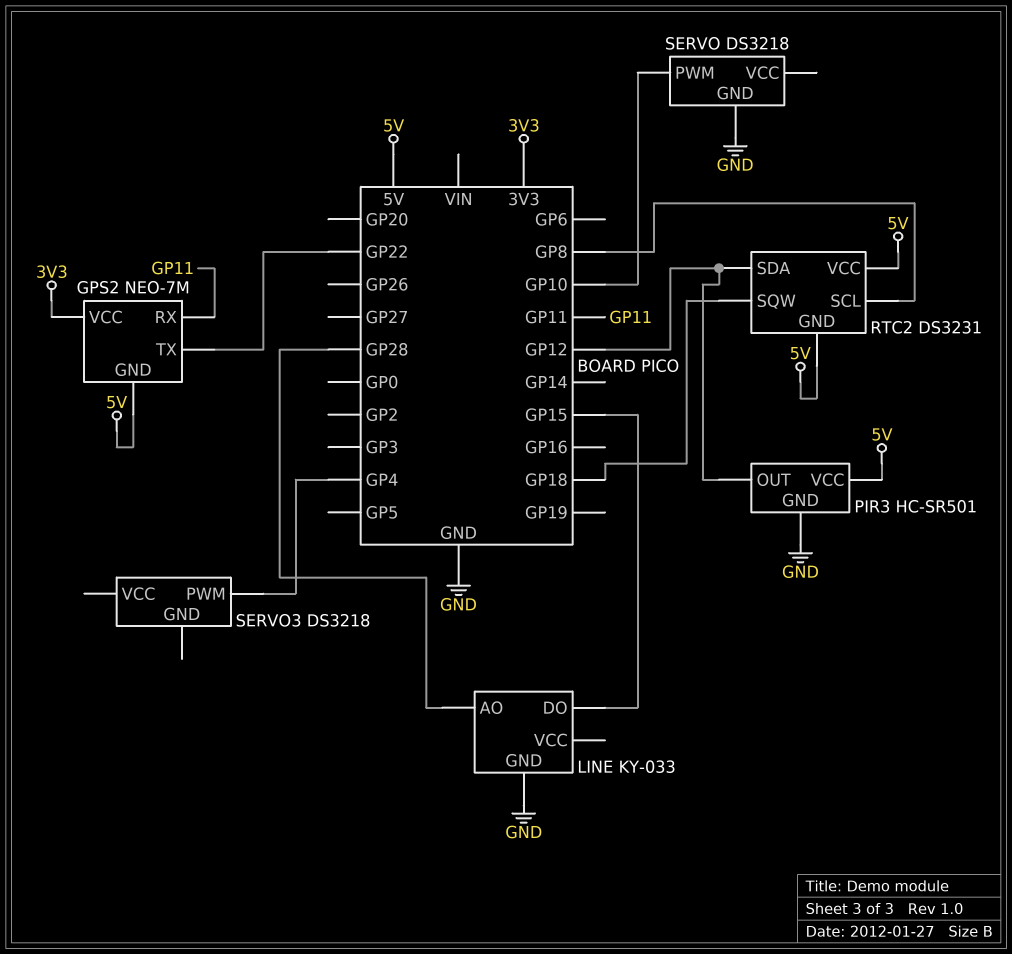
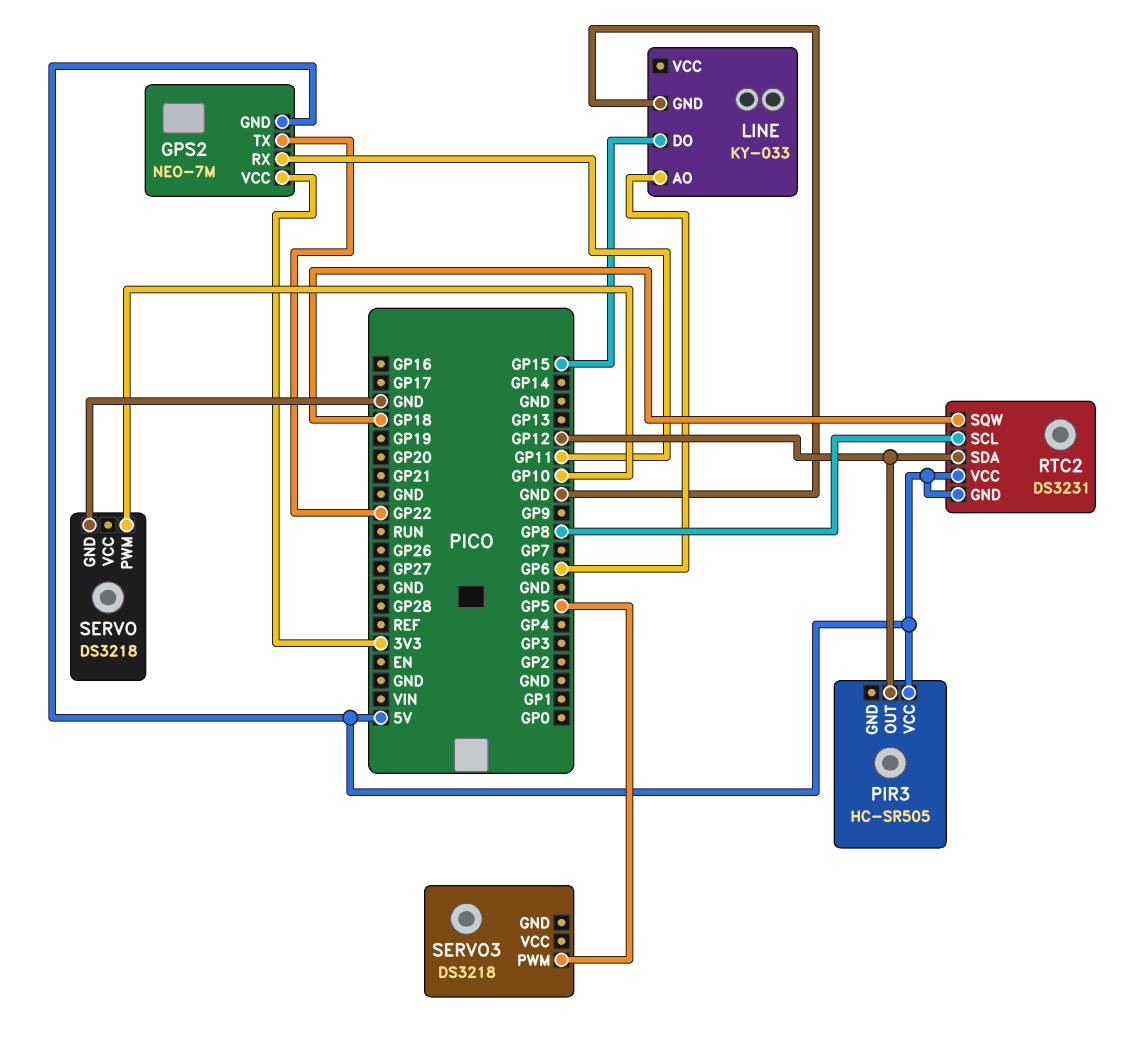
LINE pin AO: GP28 -> GP6
PIR3: HC-SR501 -> HC-SR505
PIR3 pin GND: GND -> none
SERVO3 pin PWM: GP4 -> GP5

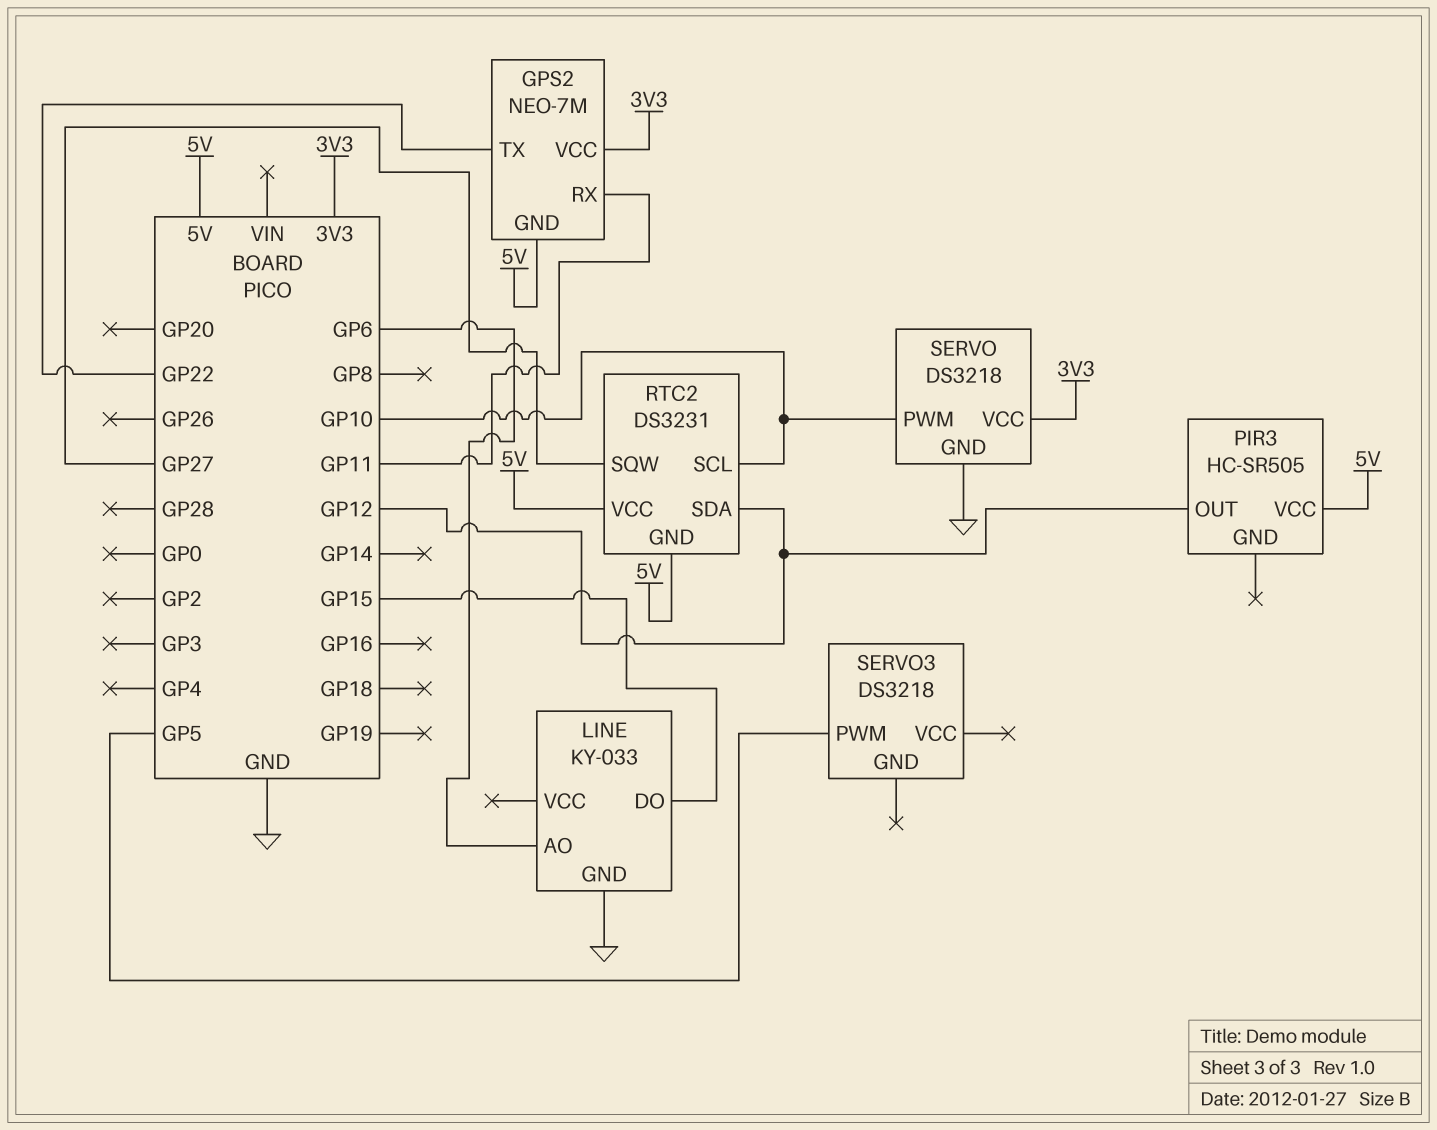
RTC2 pin SCL: GP8 -> GP10
RTC2 pin SQW: GP18 -> GP27
SERVO pin VCC: none -> 3V3

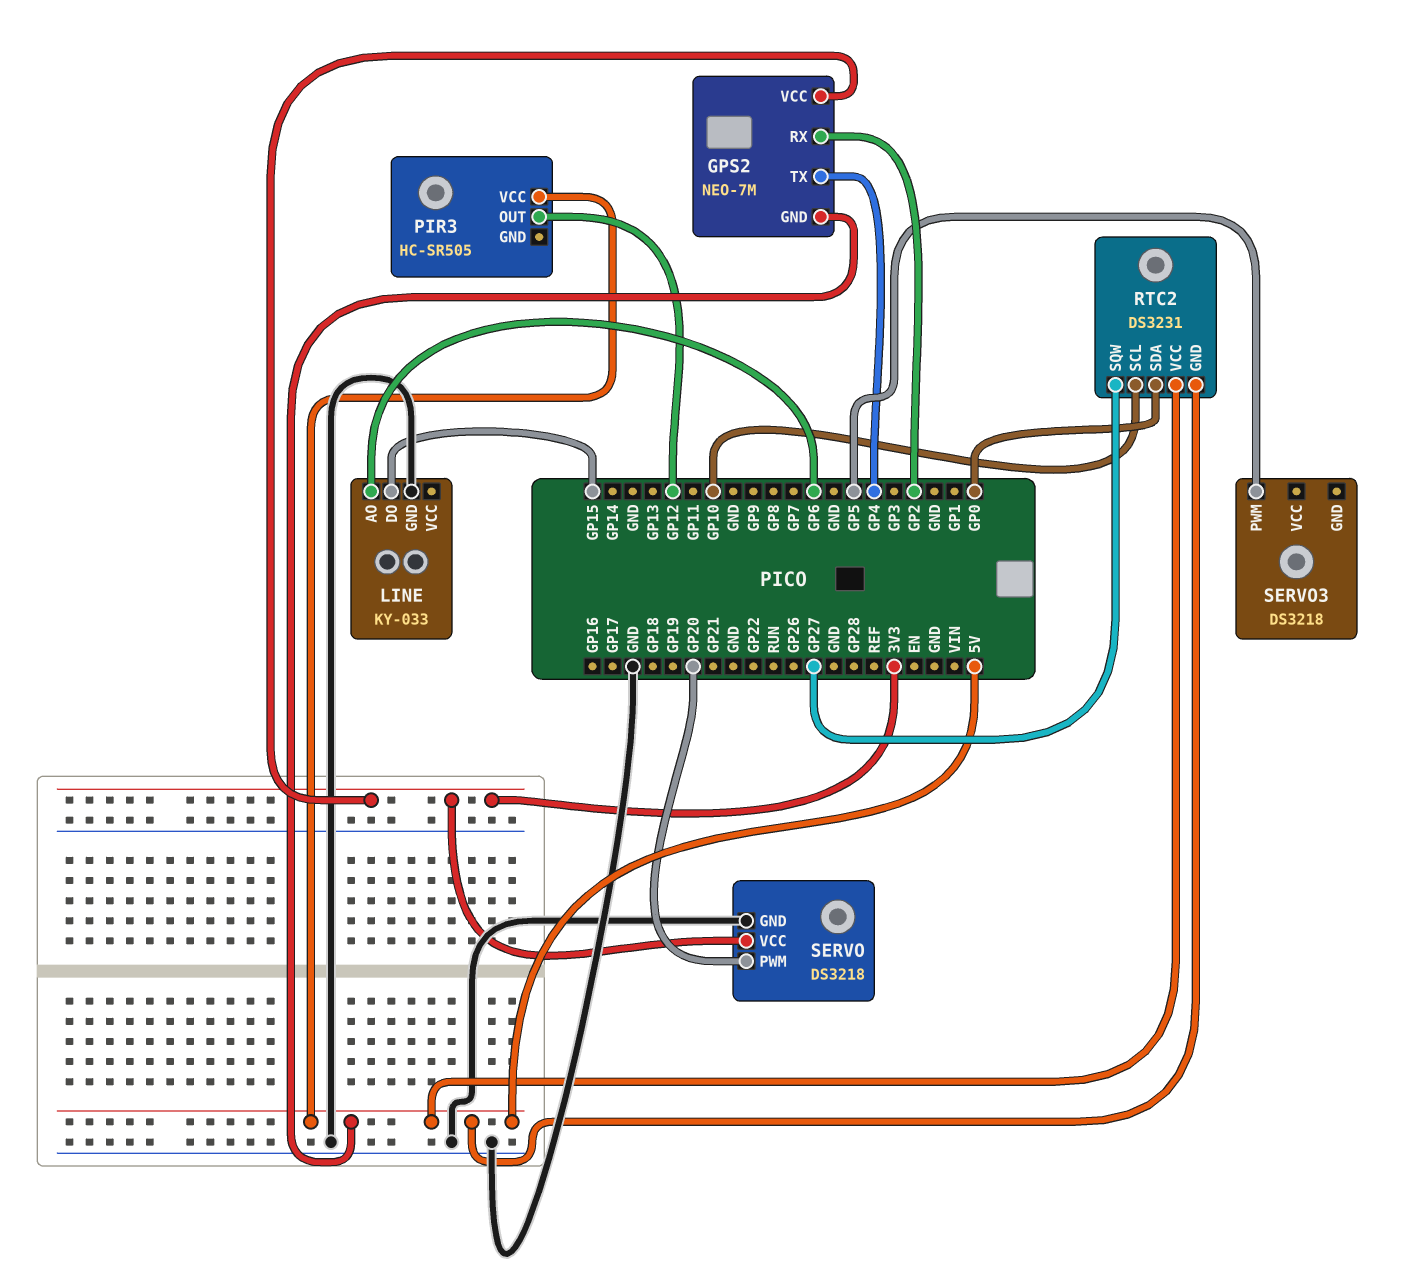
GPS2 pin RX: GP11 -> GP2
GPS2 pin TX: GP22 -> GP4
RTC2 pin SDA: GP12 -> GP0
SERVO pin PWM: GP10 -> GP20

